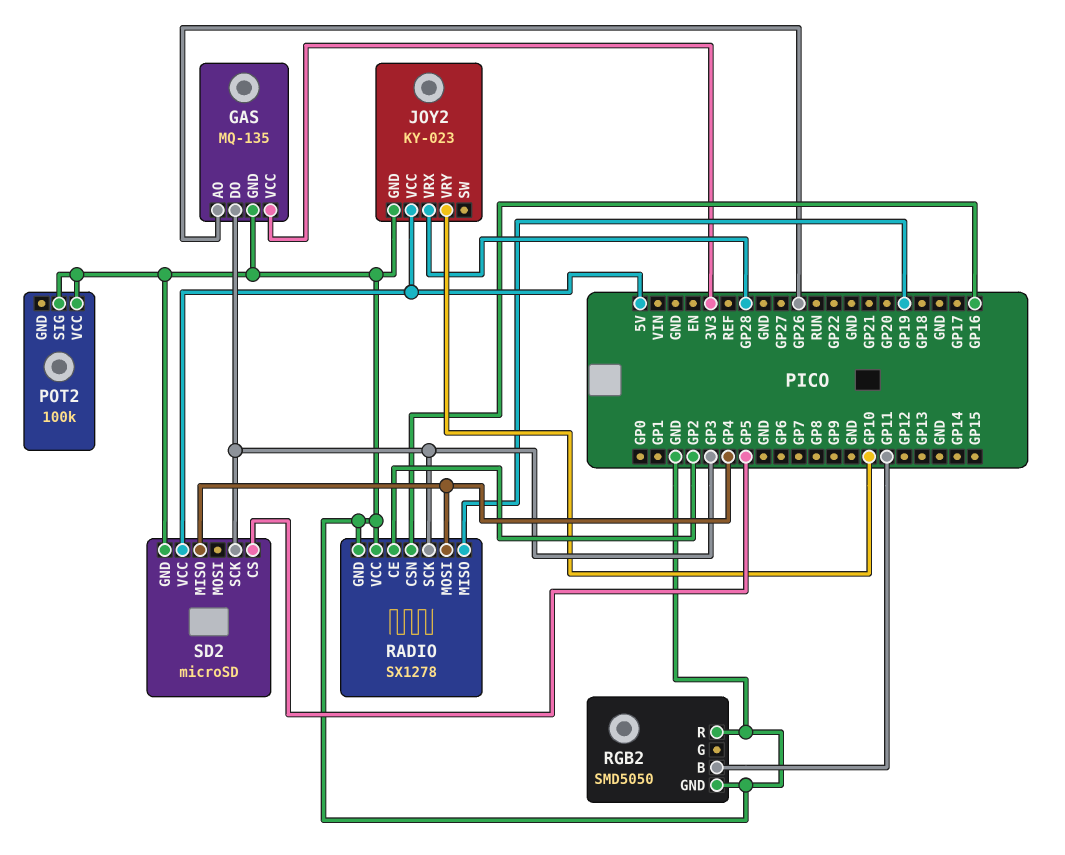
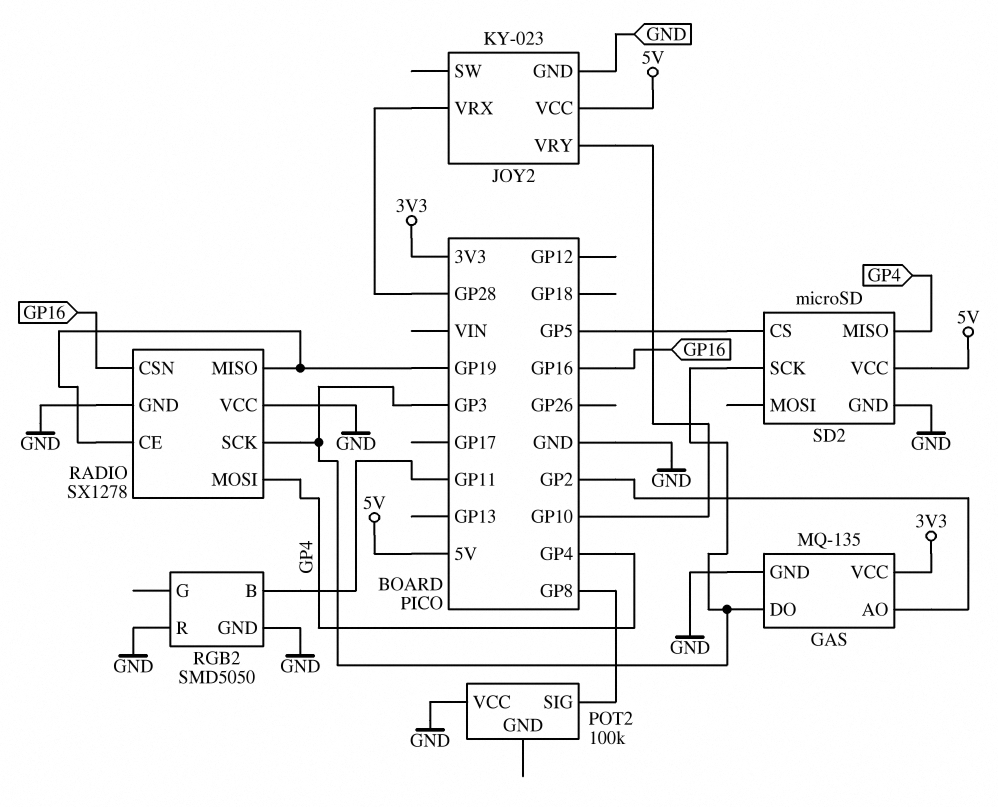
GAS pin AO: GP26 -> GP2
POT2 pin SIG: GND -> GP8
RADIO pin CE: GP2 -> GP19

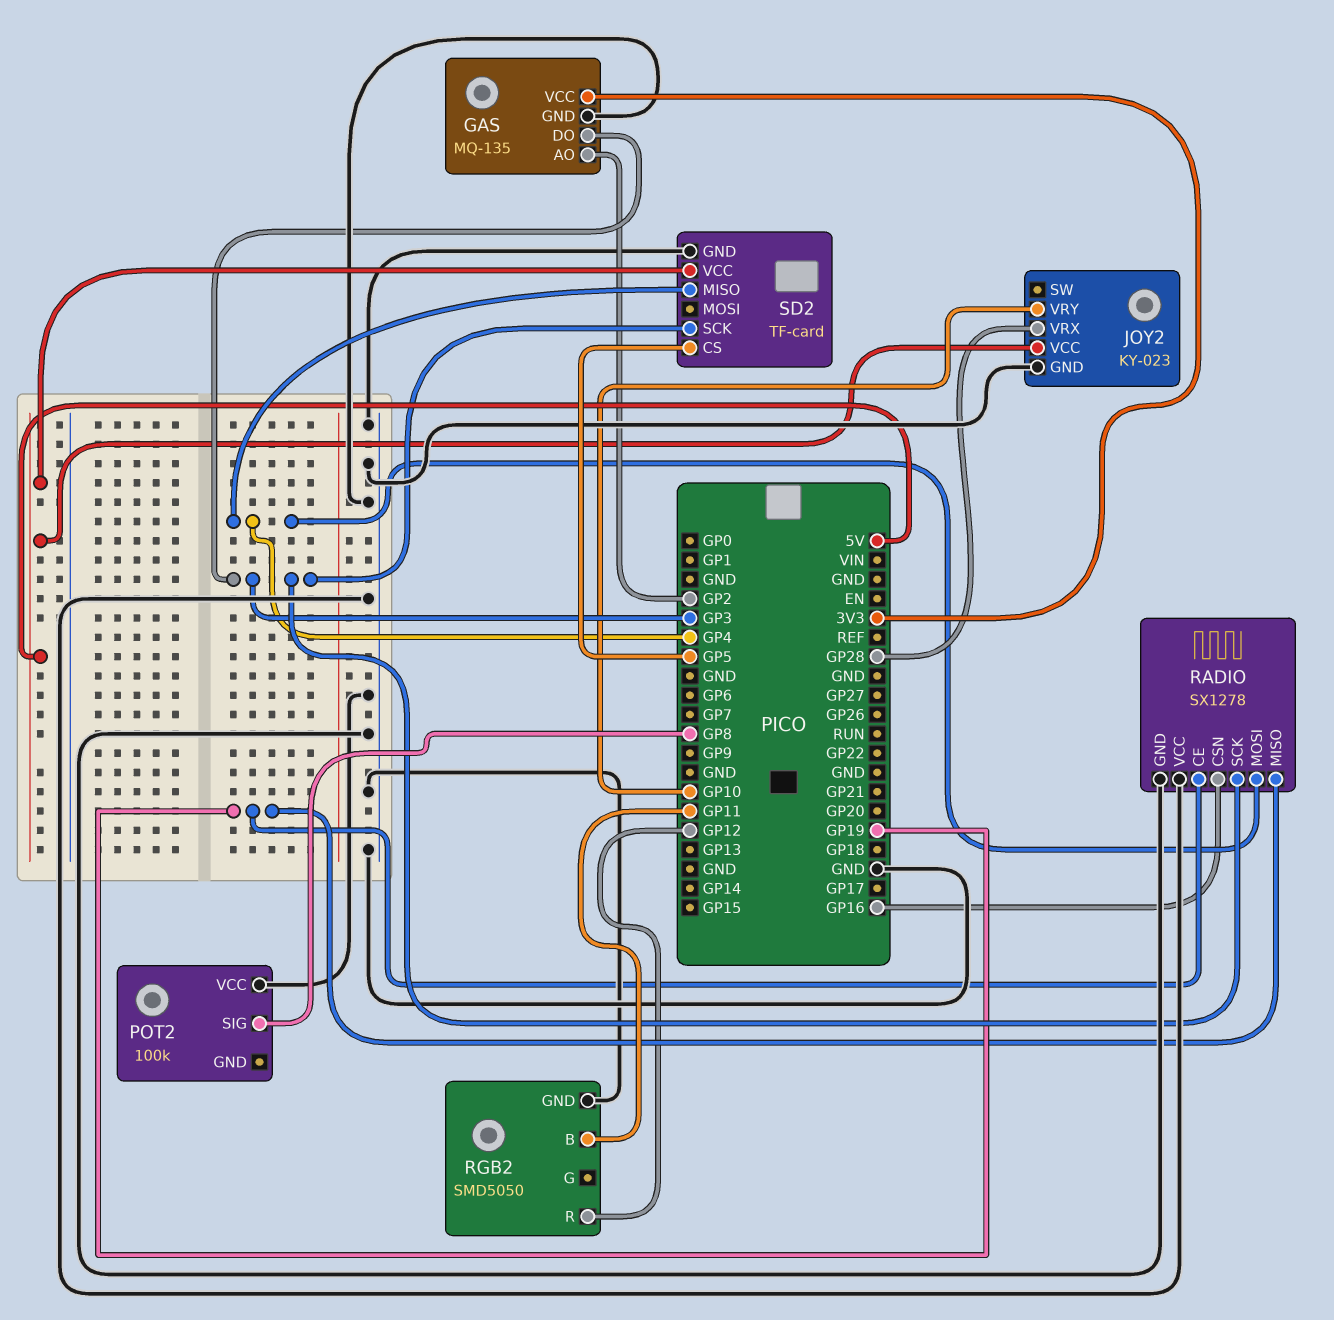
RGB2 pin R: GND -> GP12
SD2: microSD -> TF-card

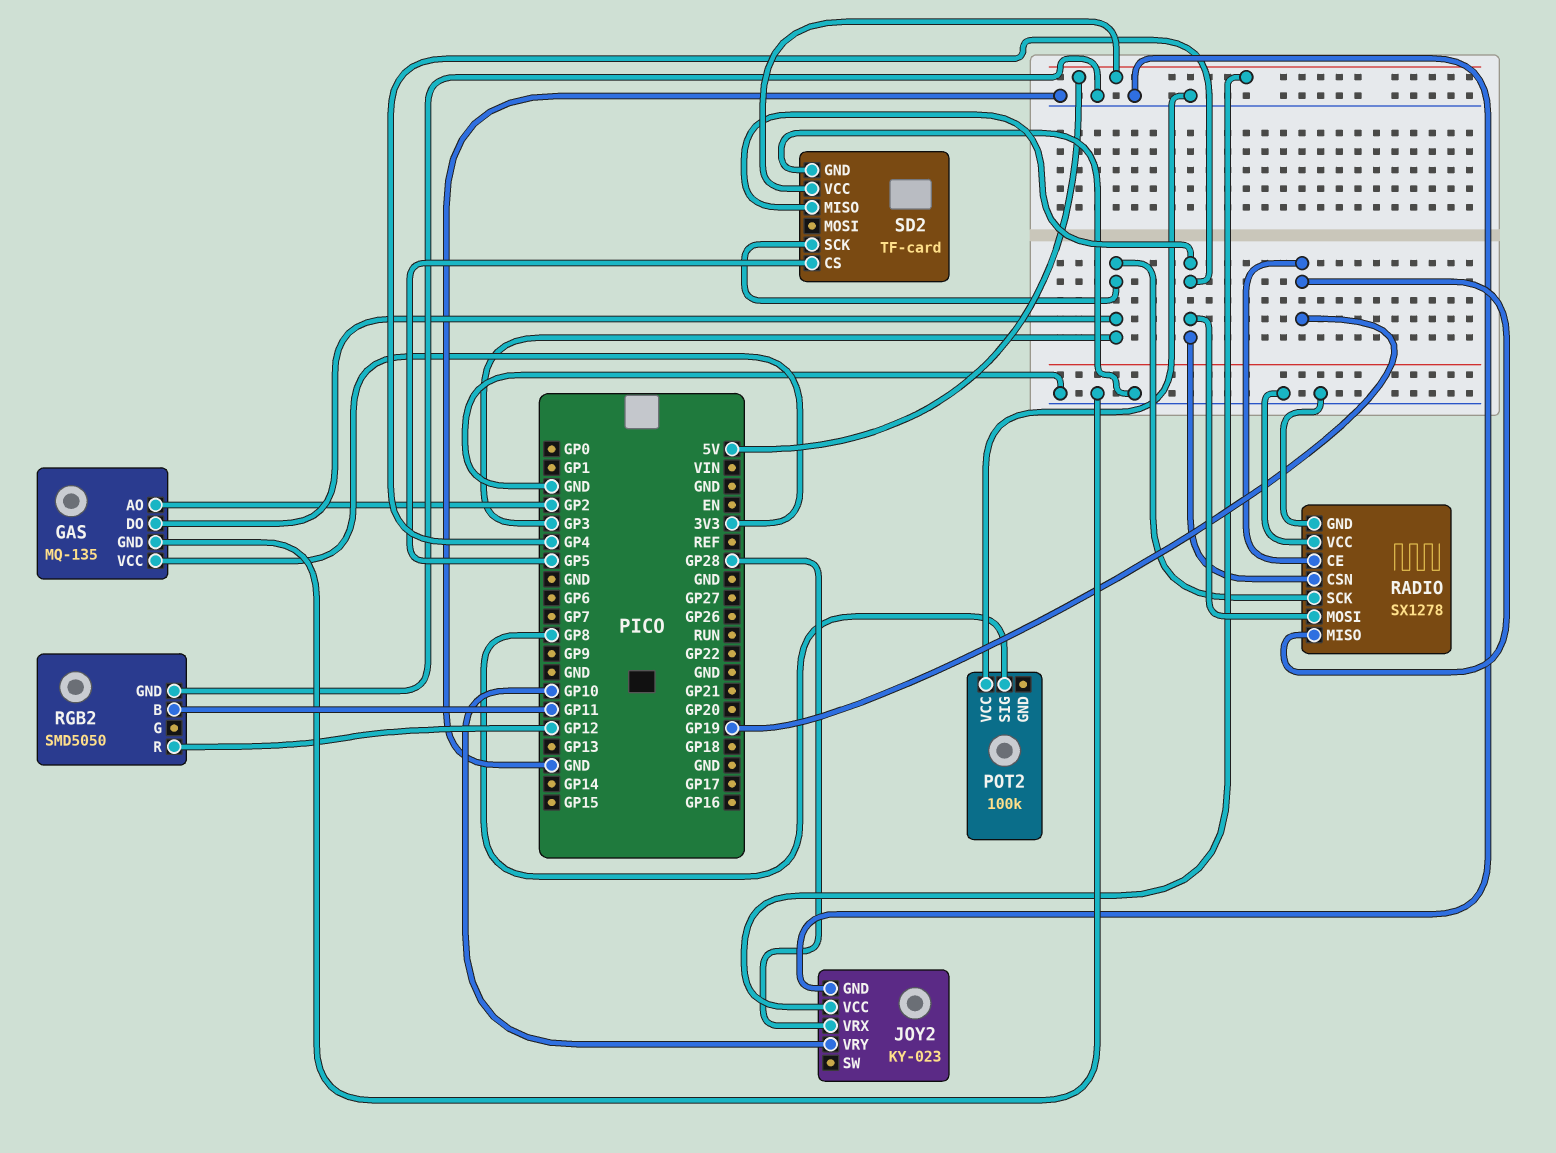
RADIO pin CSN: GP16 -> GP4

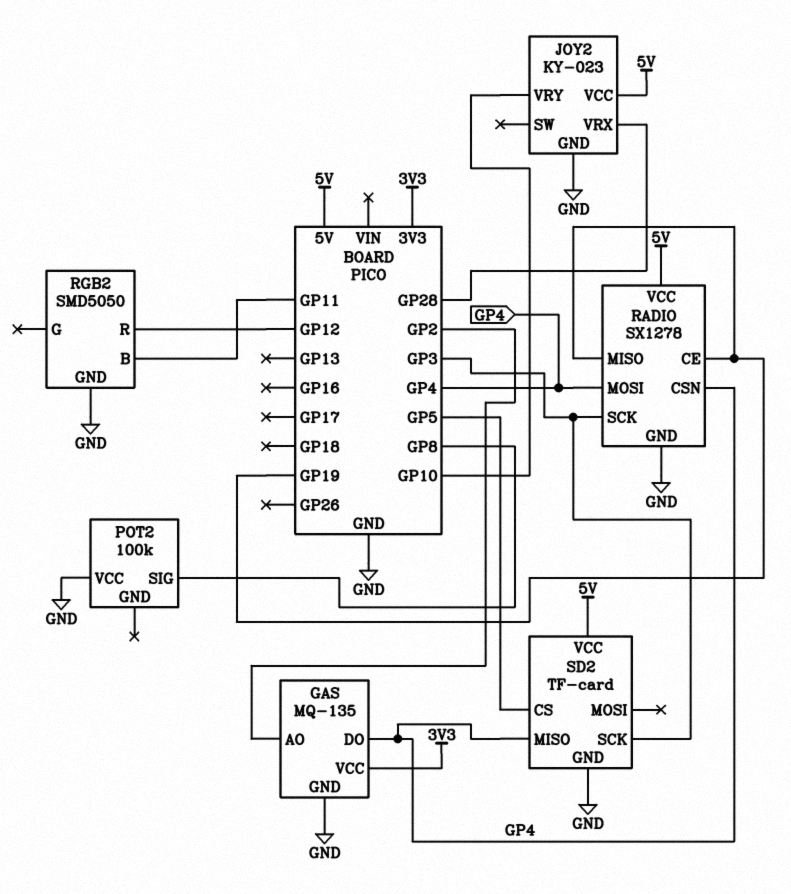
GAS pin DO: GP3 -> GP4
RADIO pin VCC: GND -> 5V

